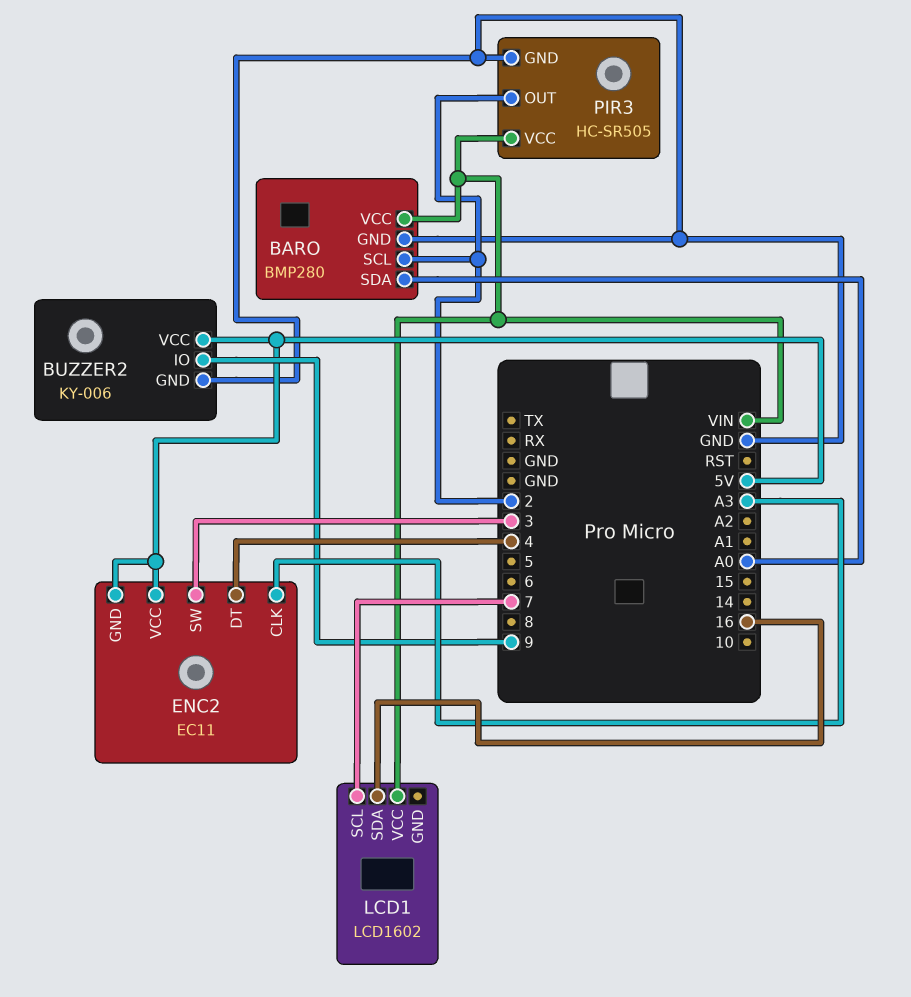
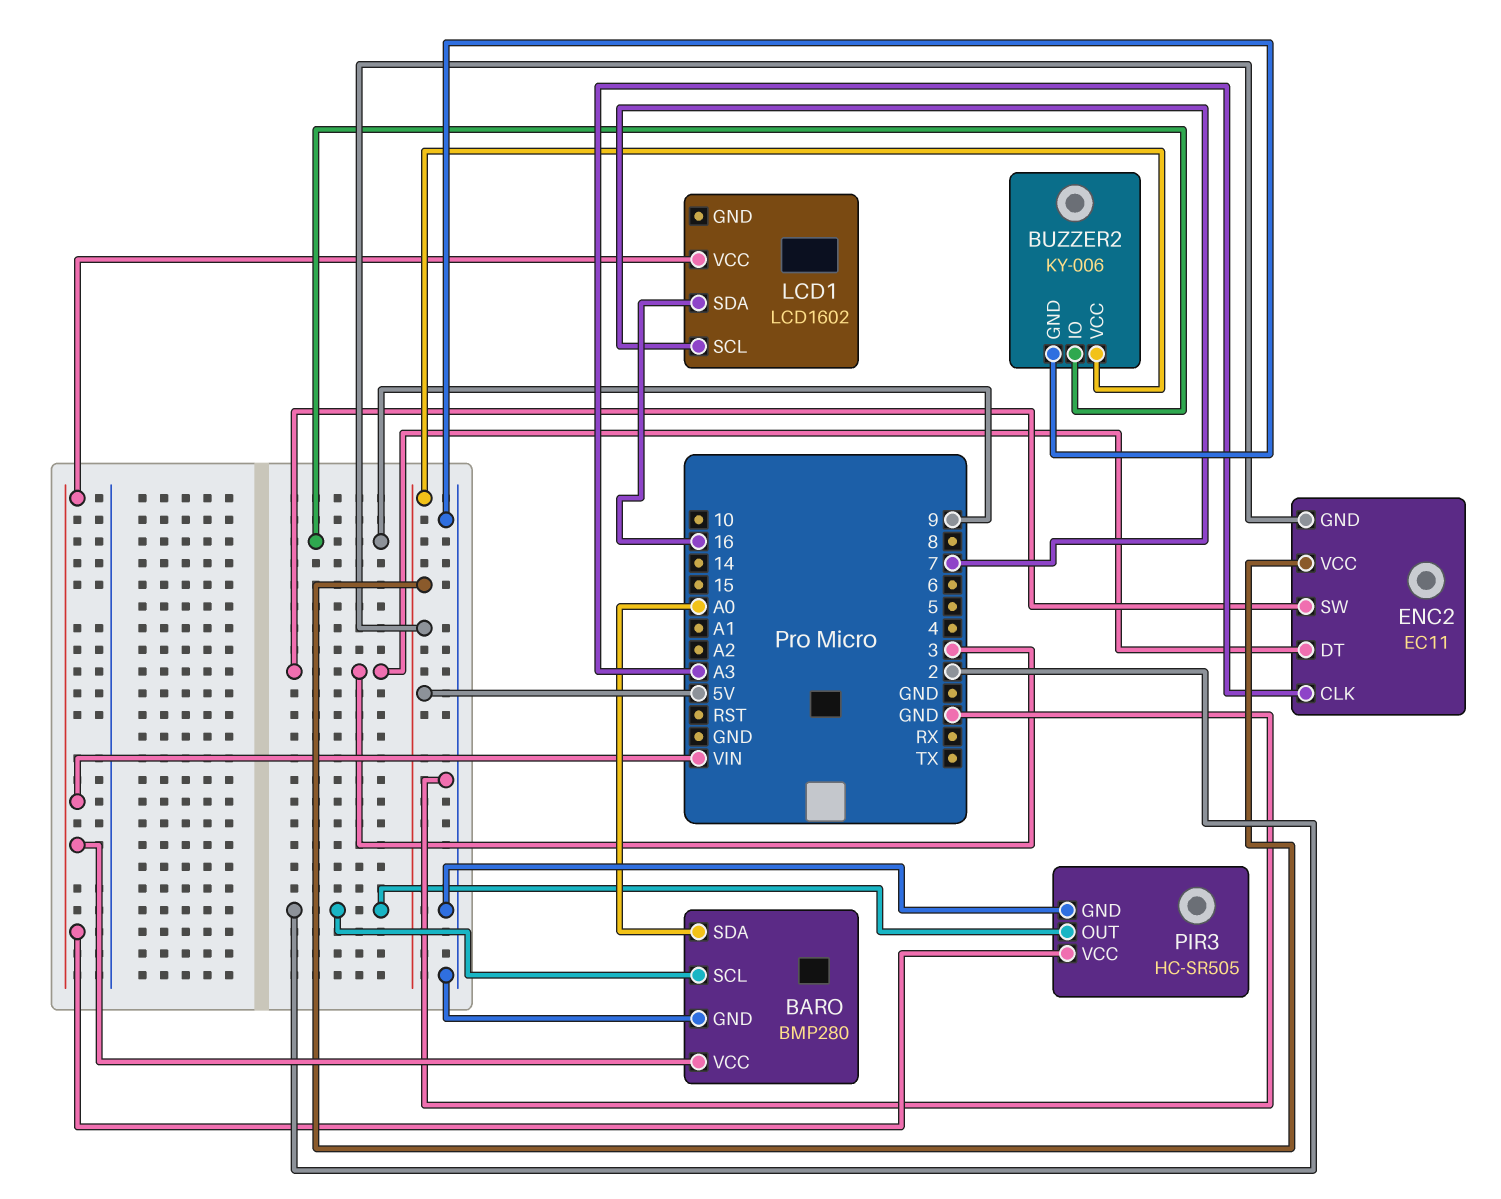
ENC2 pin DT: 4 -> 3

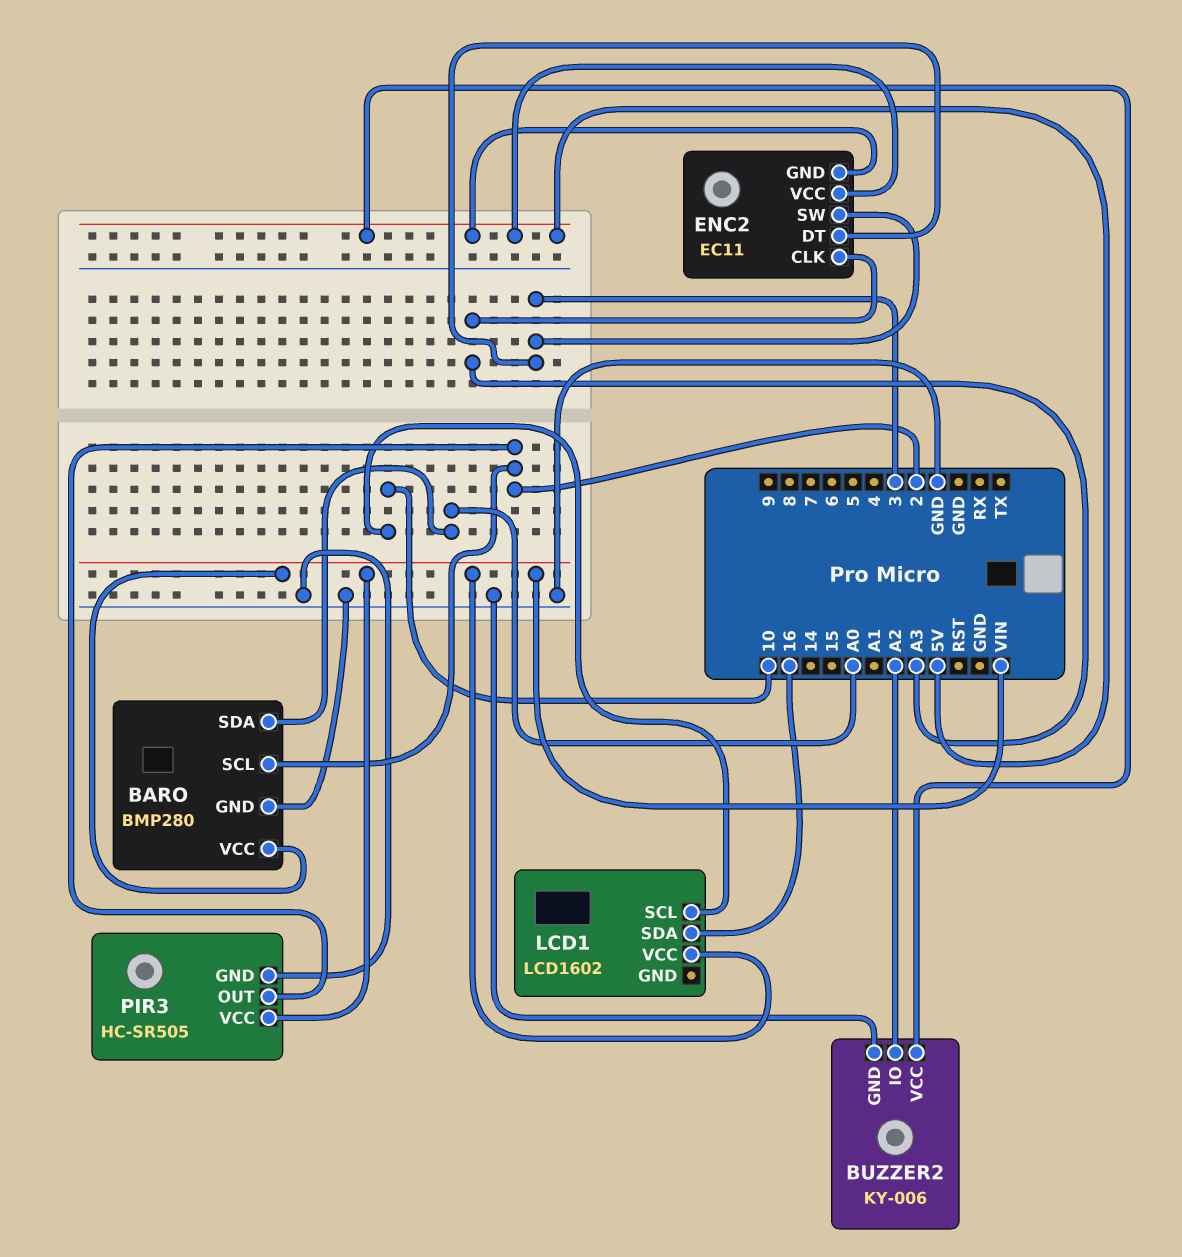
BUZZER2 pin IO: 9 -> A2
LCD1 pin SCL: 7 -> 10

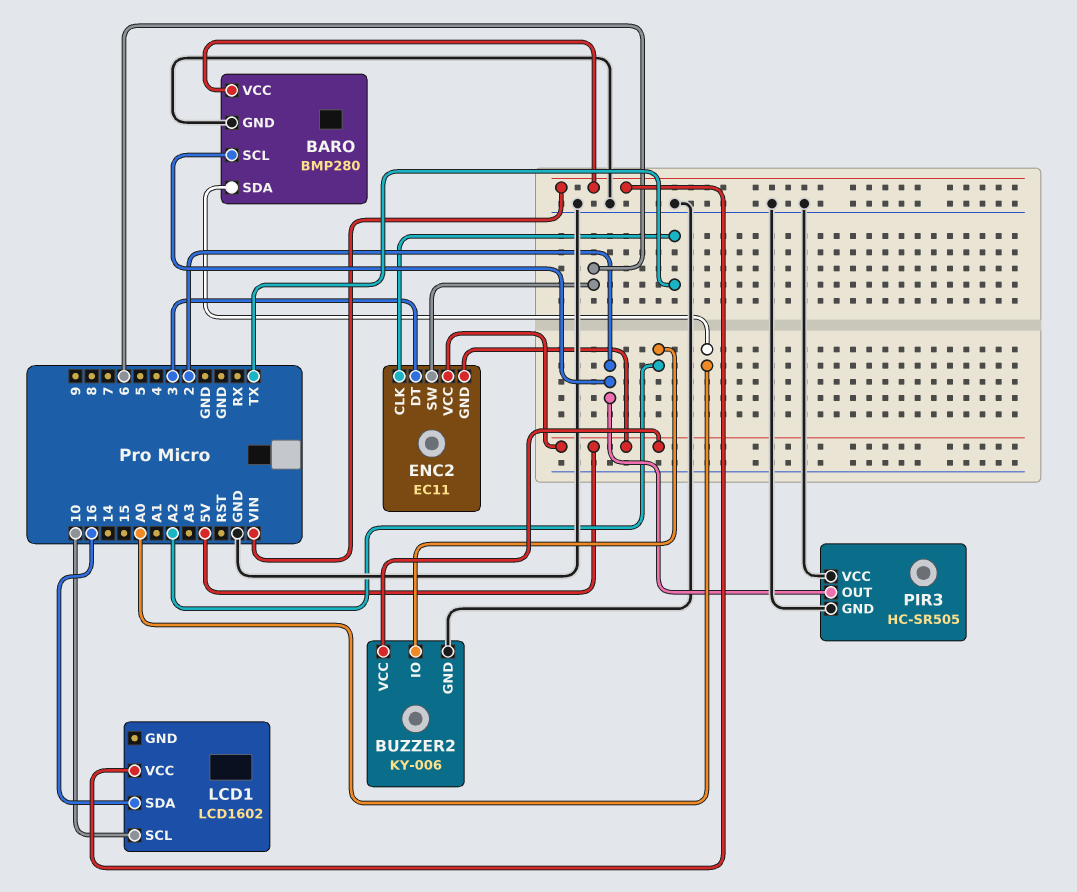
ENC2 pin CLK: A3 -> TX
ENC2 pin SW: 3 -> 6
PIR3 pin VCC: VIN -> GND

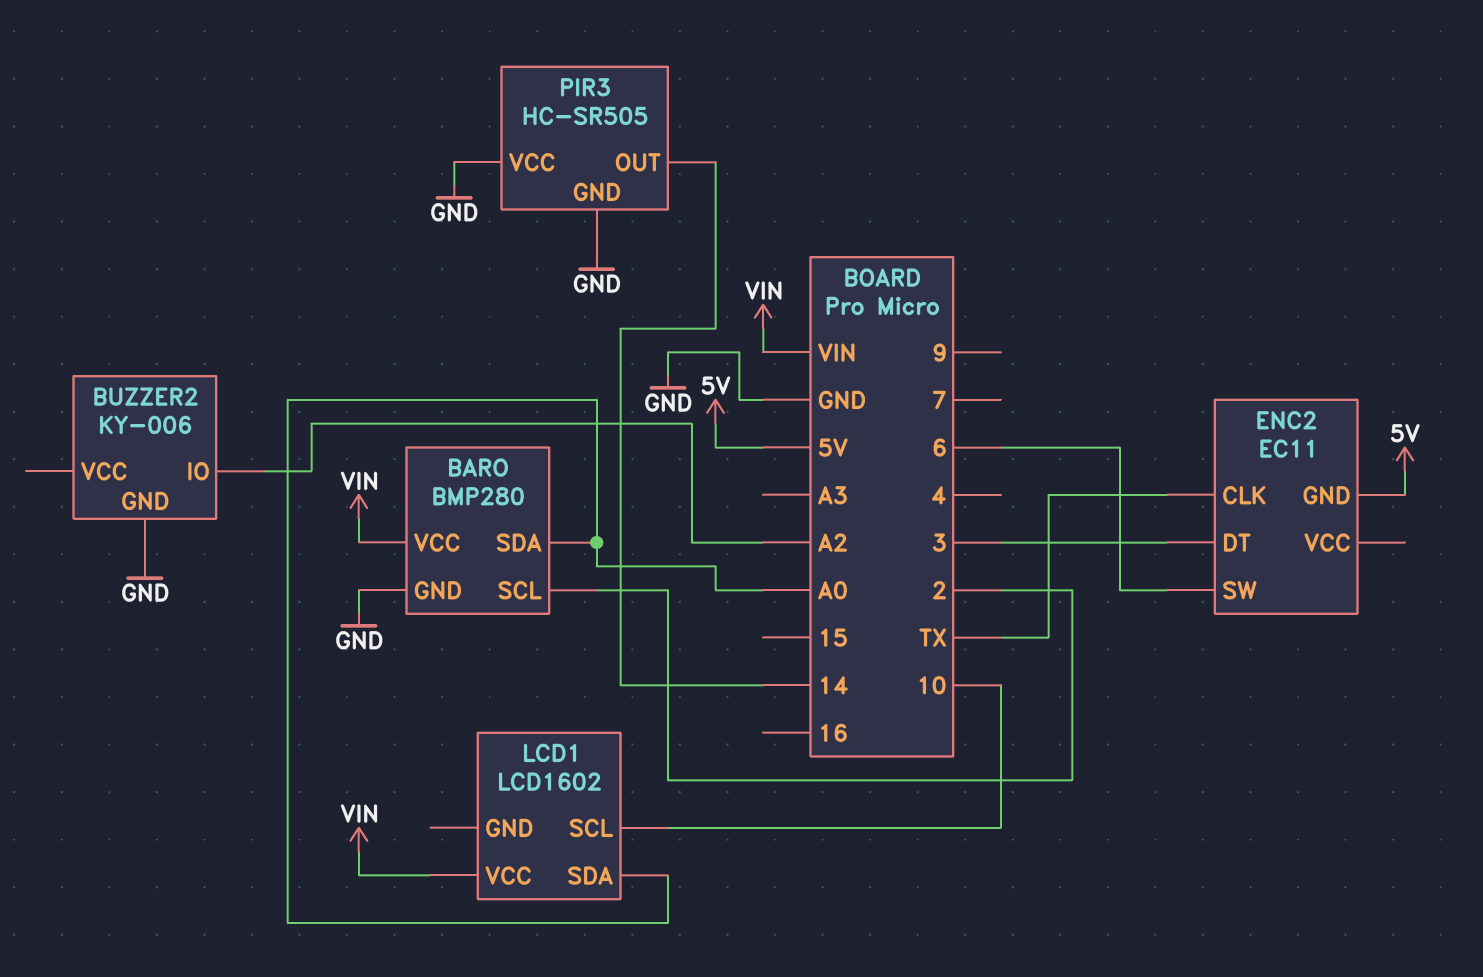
BUZZER2 pin VCC: 5V -> none
ENC2 pin VCC: 5V -> none
LCD1 pin SDA: 16 -> A0
PIR3 pin OUT: 2 -> 14

